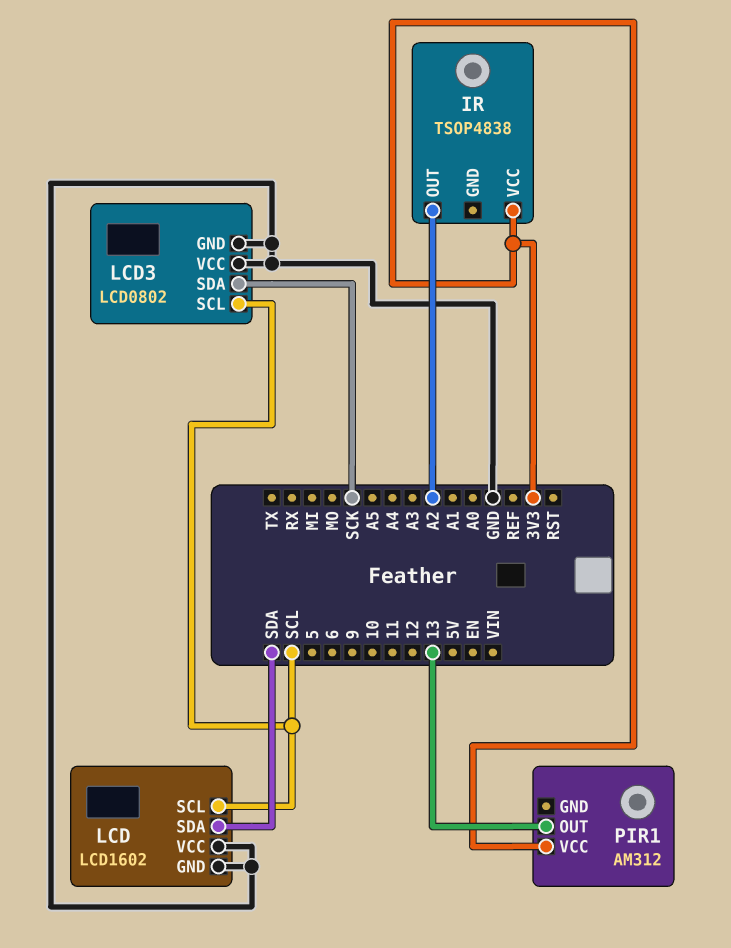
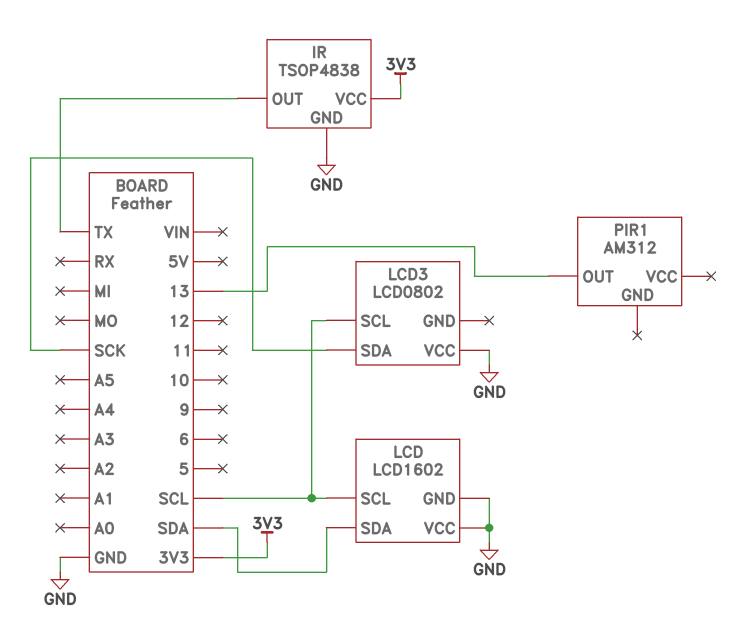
IR pin GND: none -> GND
IR pin OUT: A2 -> TX
LCD3 pin GND: GND -> none
PIR1 pin VCC: 3V3 -> none

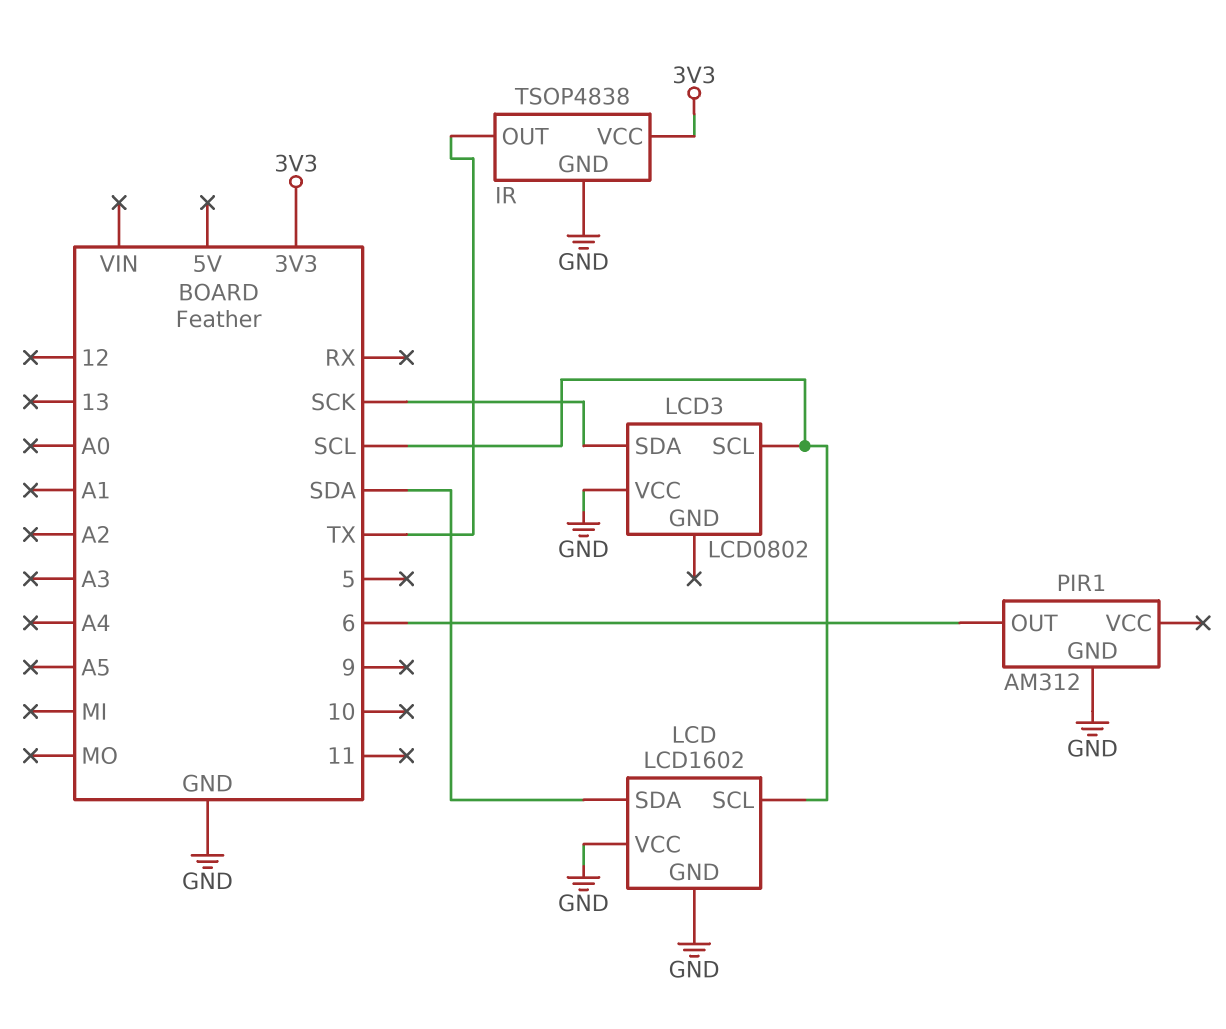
PIR1 pin GND: none -> GND
PIR1 pin OUT: 13 -> 6

